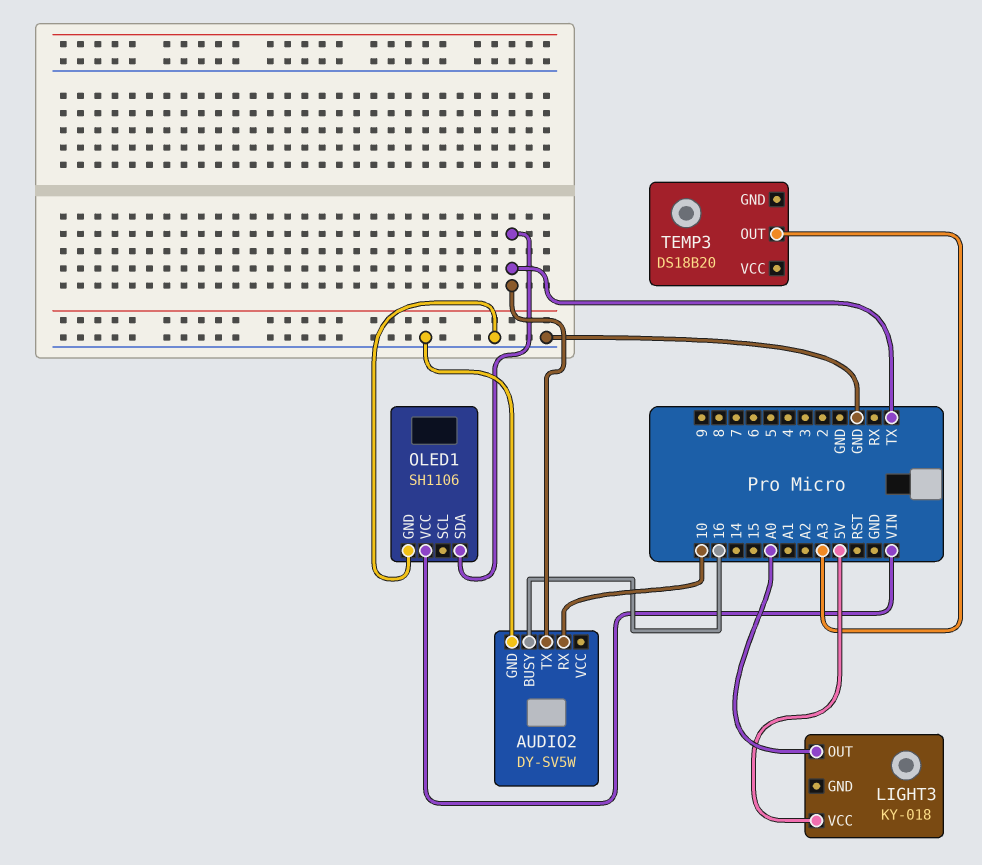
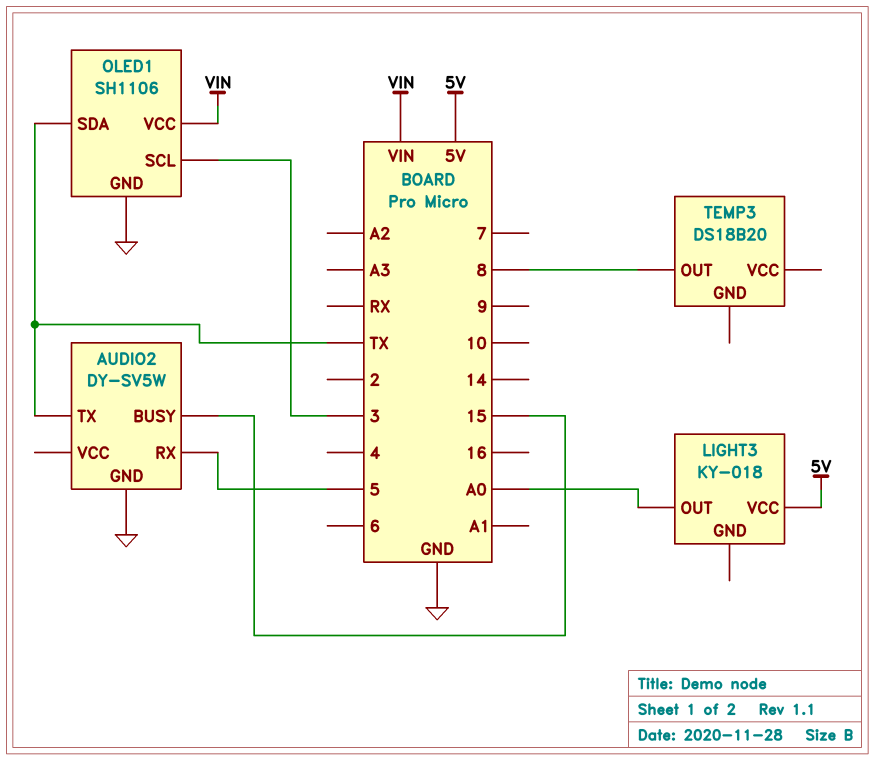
AUDIO2 pin BUSY: 16 -> 15
AUDIO2 pin RX: 10 -> 5
OLED1 pin SCL: none -> 3
TEMP3 pin OUT: A3 -> 8

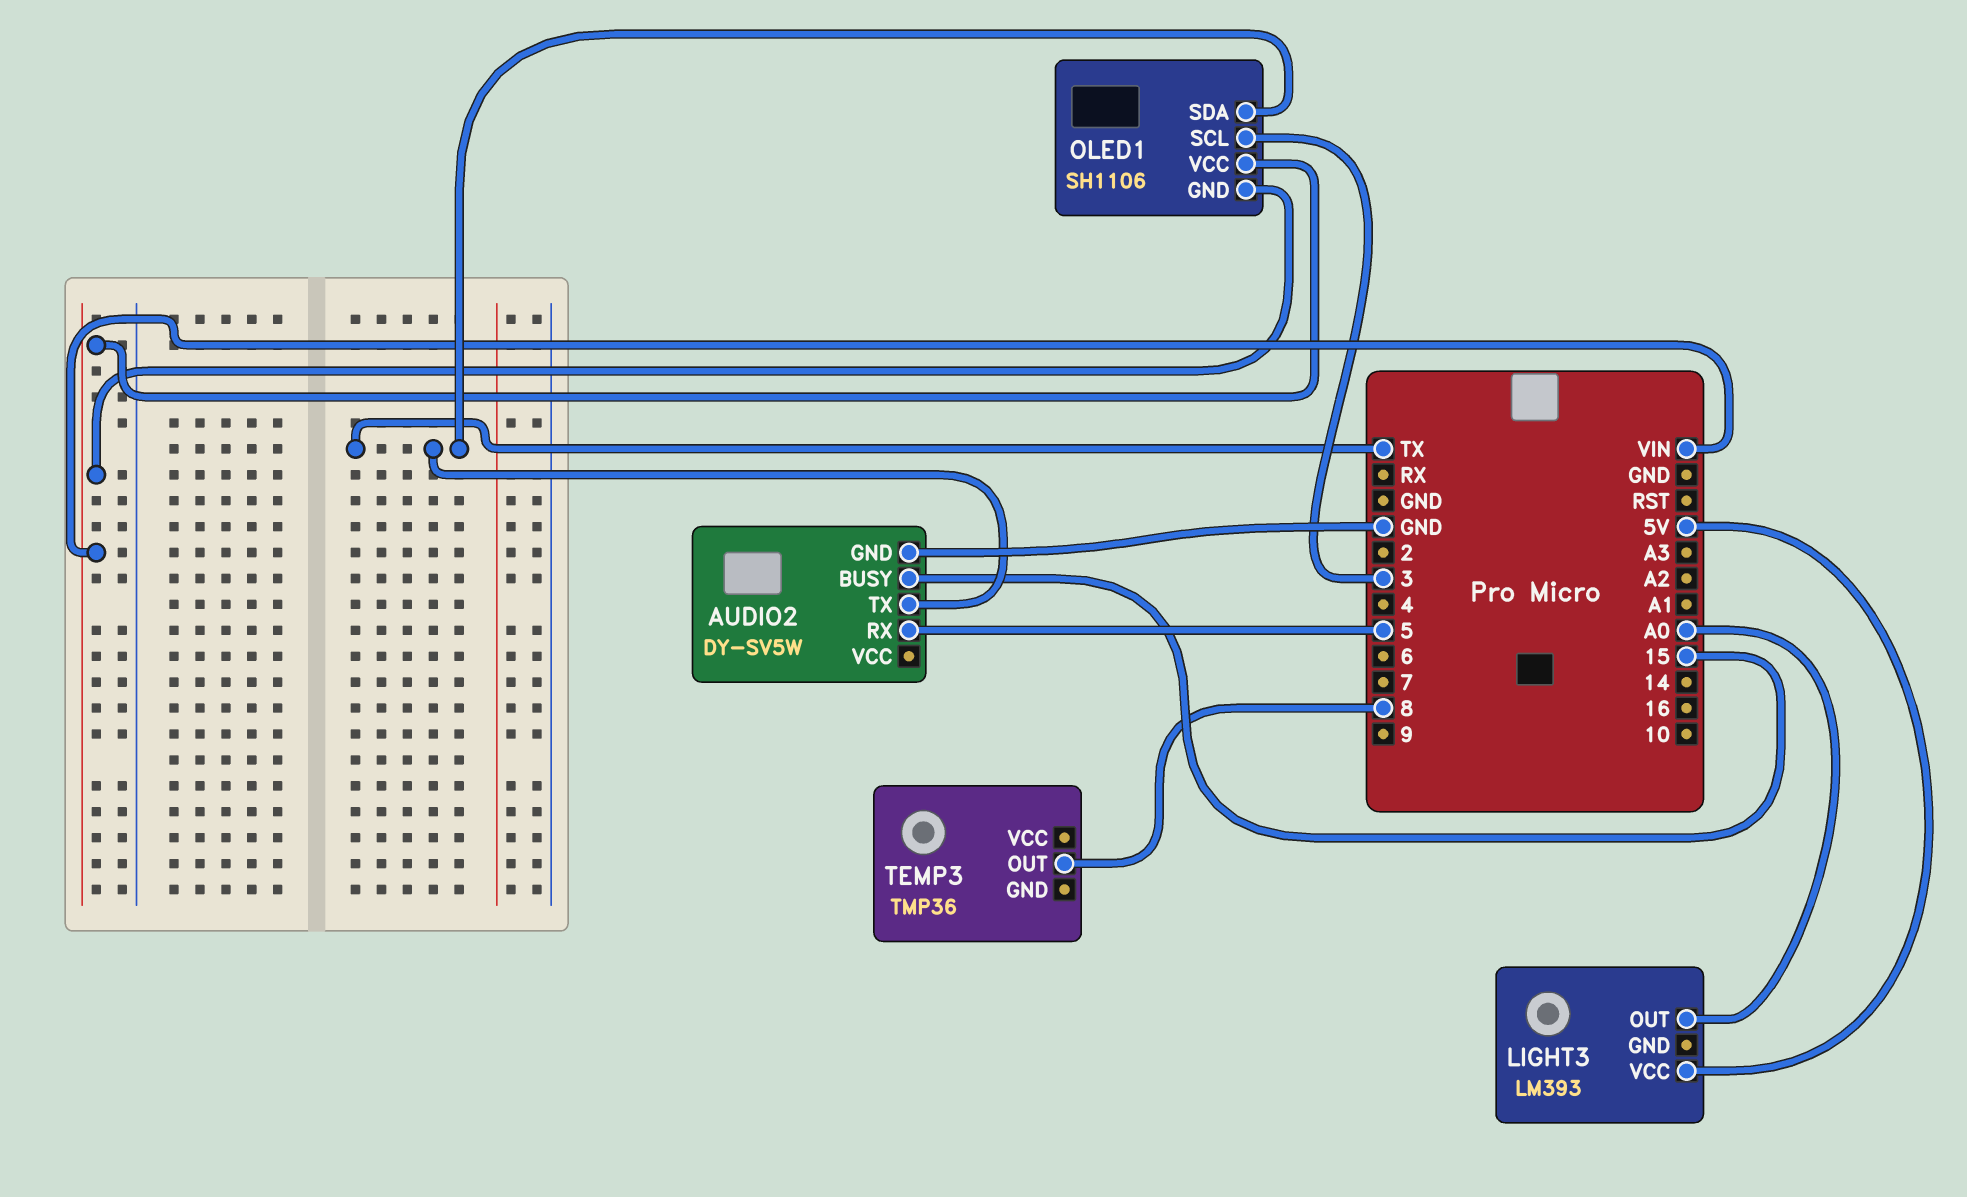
LIGHT3: KY-018 -> LM393
OLED1 pin GND: GND -> VIN
TEMP3: DS18B20 -> TMP36

